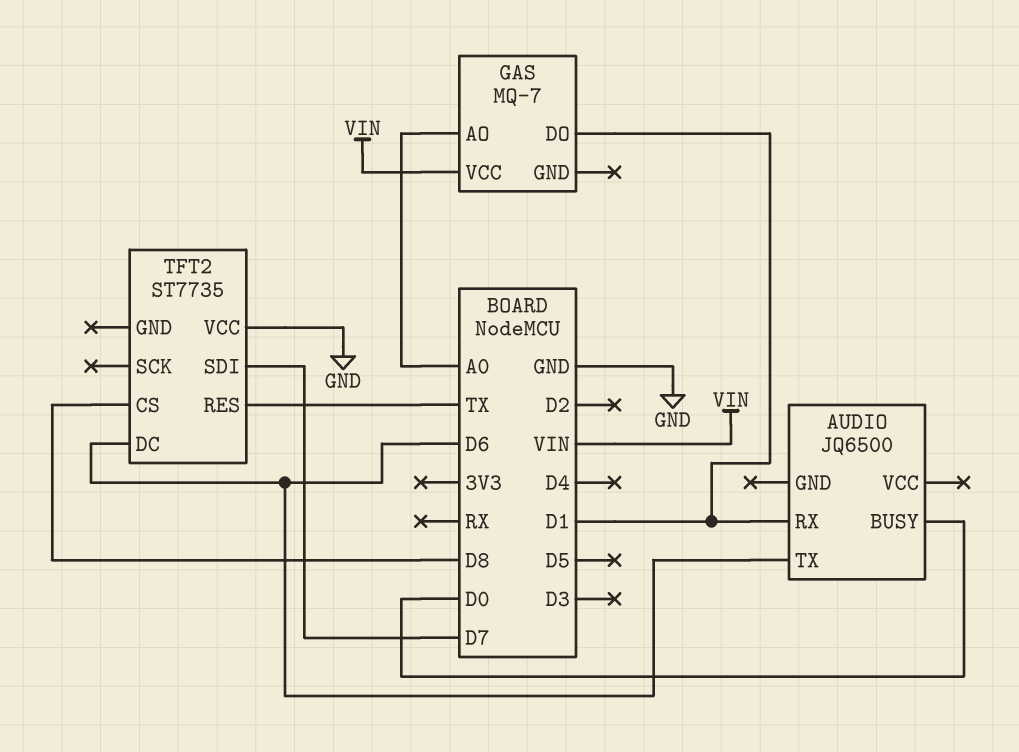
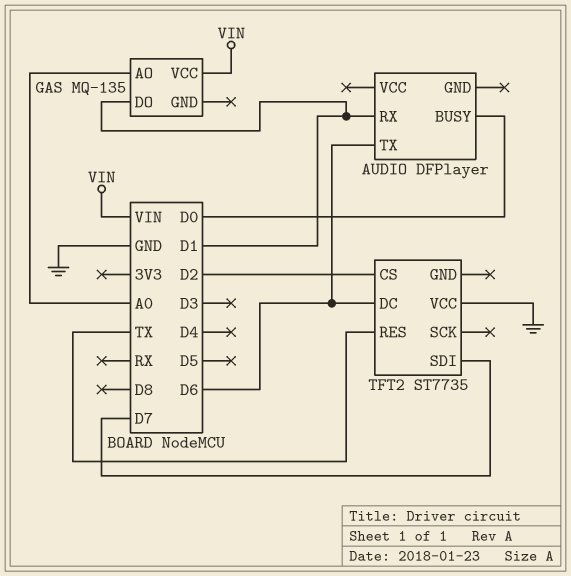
AUDIO: JQ6500 -> DFPlayer
GAS: MQ-7 -> MQ-135
TFT2 pin CS: D8 -> D2

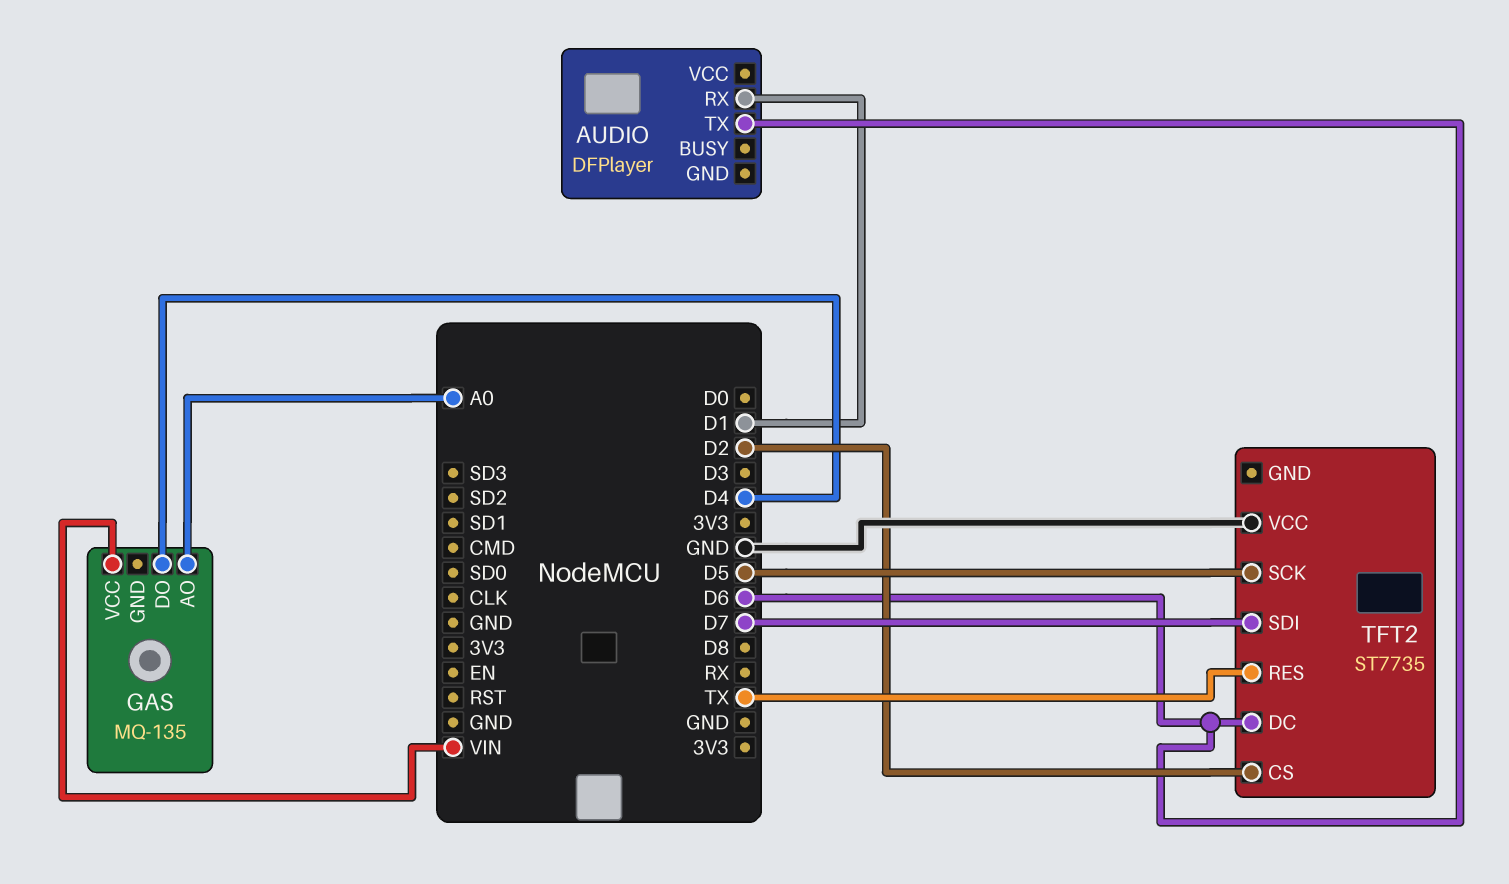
AUDIO pin BUSY: D0 -> none
GAS pin DO: D1 -> D4
TFT2 pin SCK: none -> D5

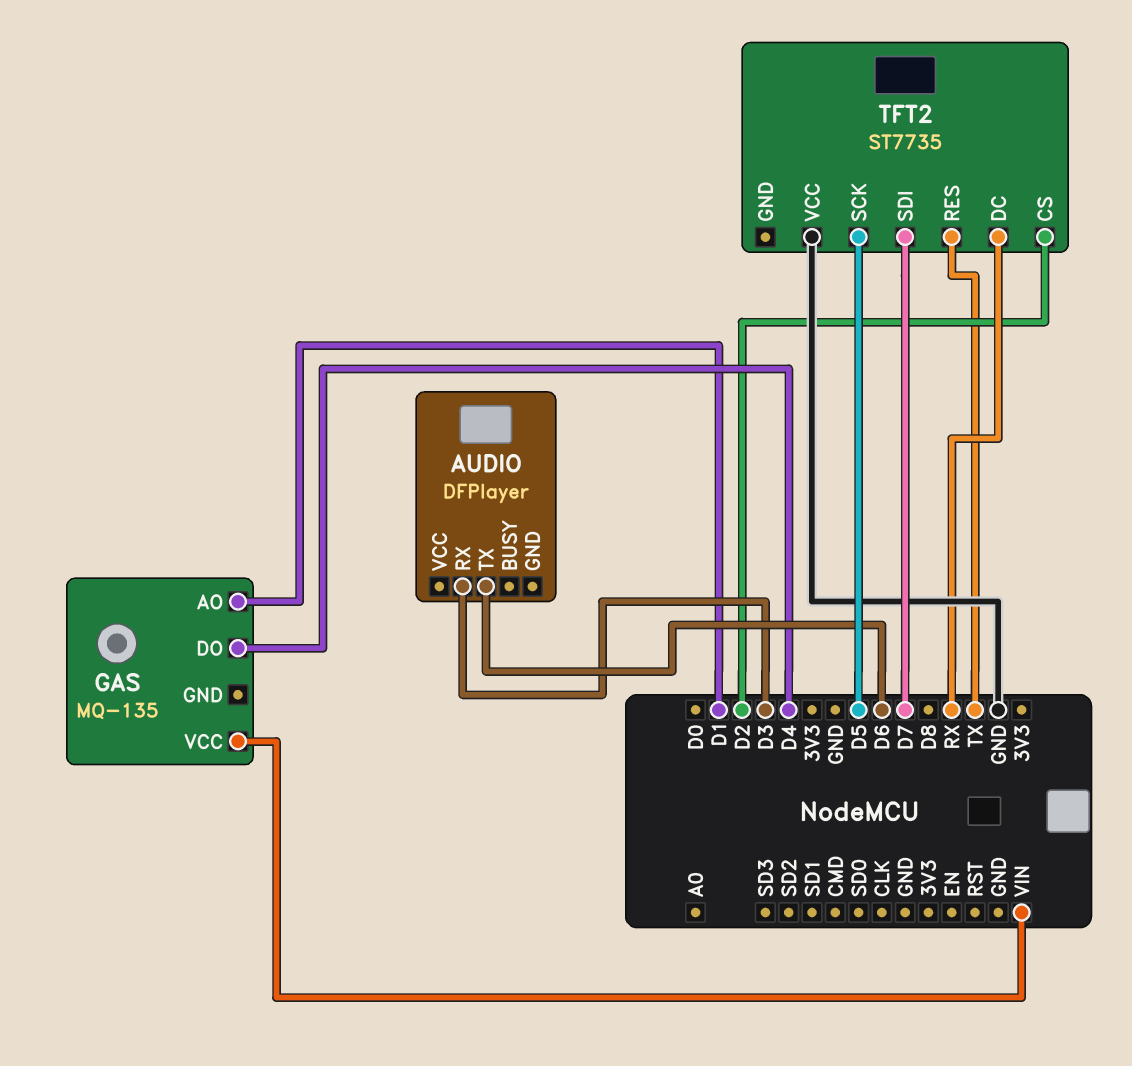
AUDIO pin RX: D1 -> D3
GAS pin AO: A0 -> D1
TFT2 pin DC: D6 -> RX

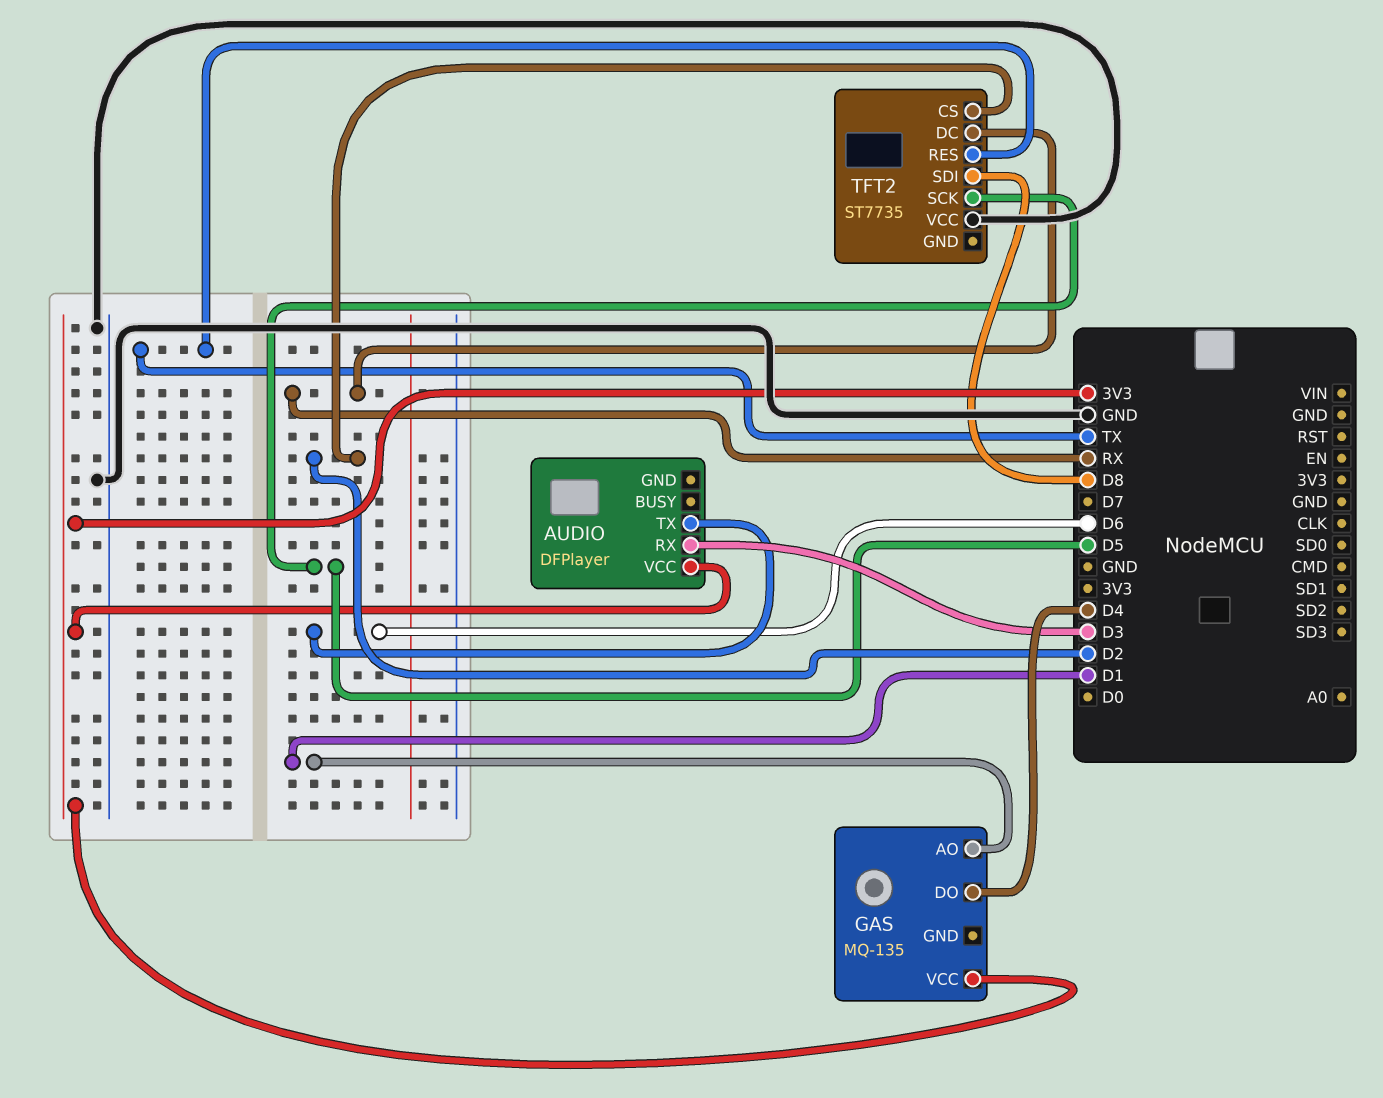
AUDIO pin VCC: none -> 3V3
GAS pin VCC: VIN -> 3V3
TFT2 pin SDI: D7 -> D8

